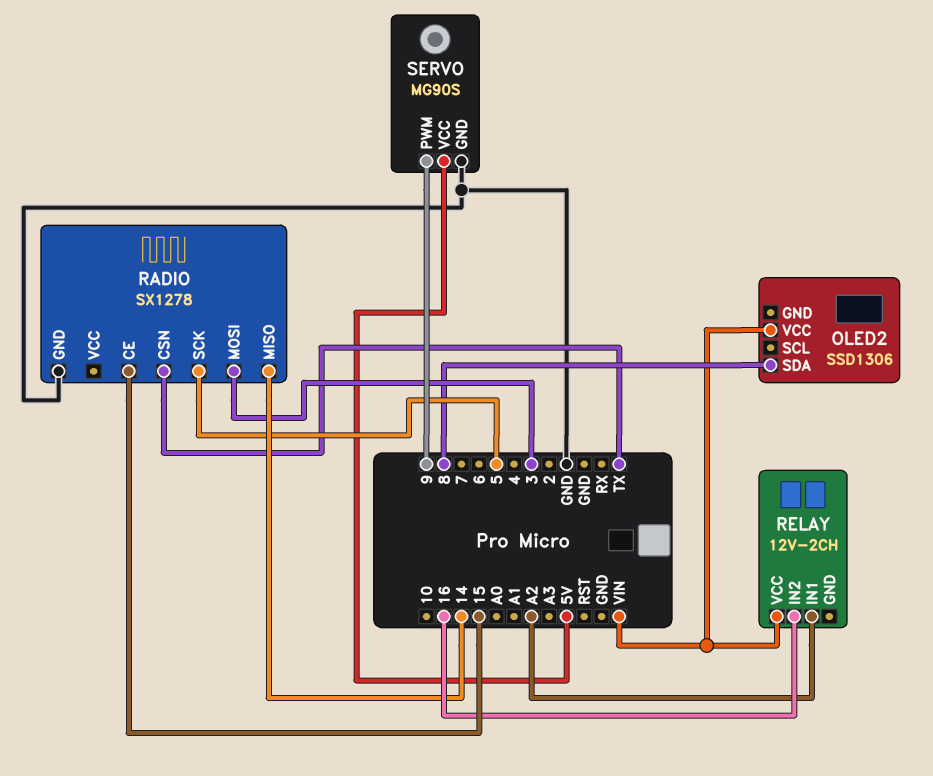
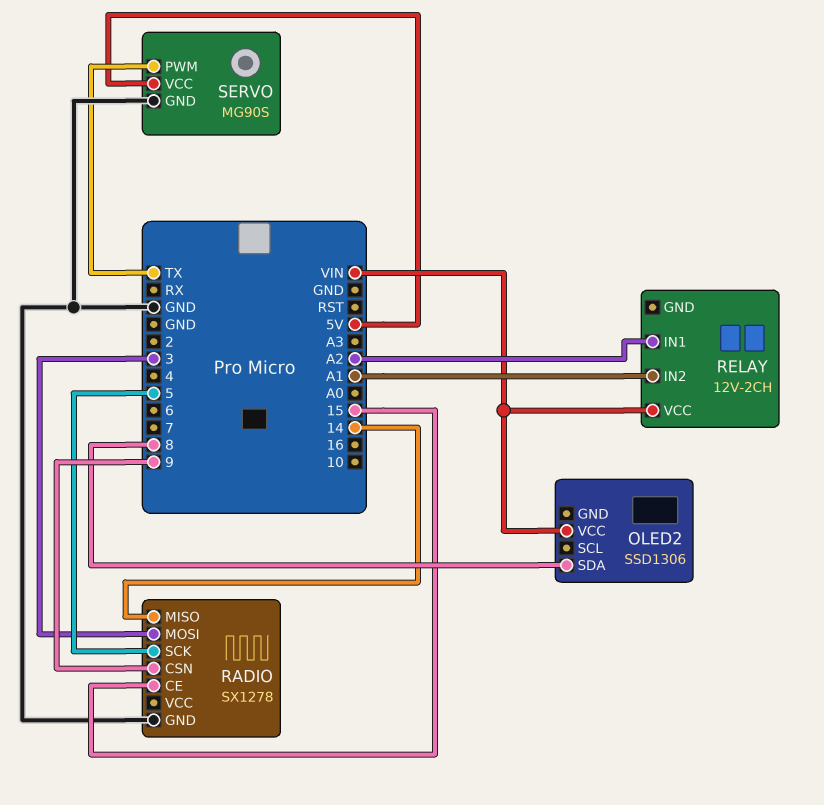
RADIO pin CSN: TX -> 9
RELAY pin IN2: 16 -> A1
SERVO pin PWM: 9 -> TX

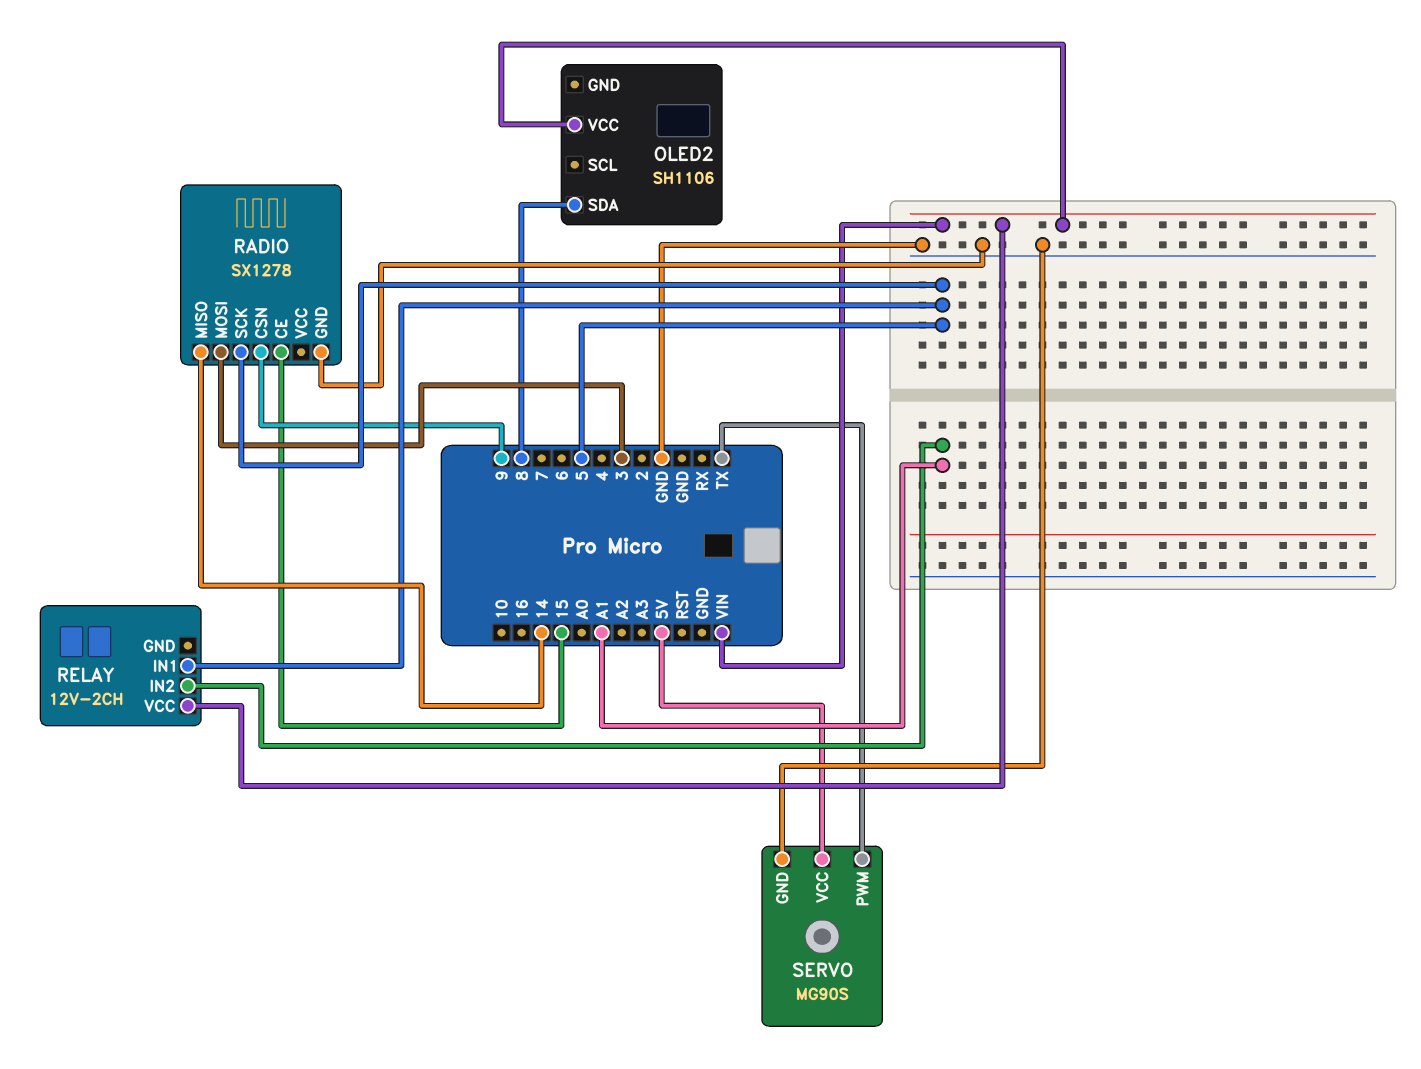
OLED2: SSD1306 -> SH1106
RELAY pin IN1: A2 -> 5

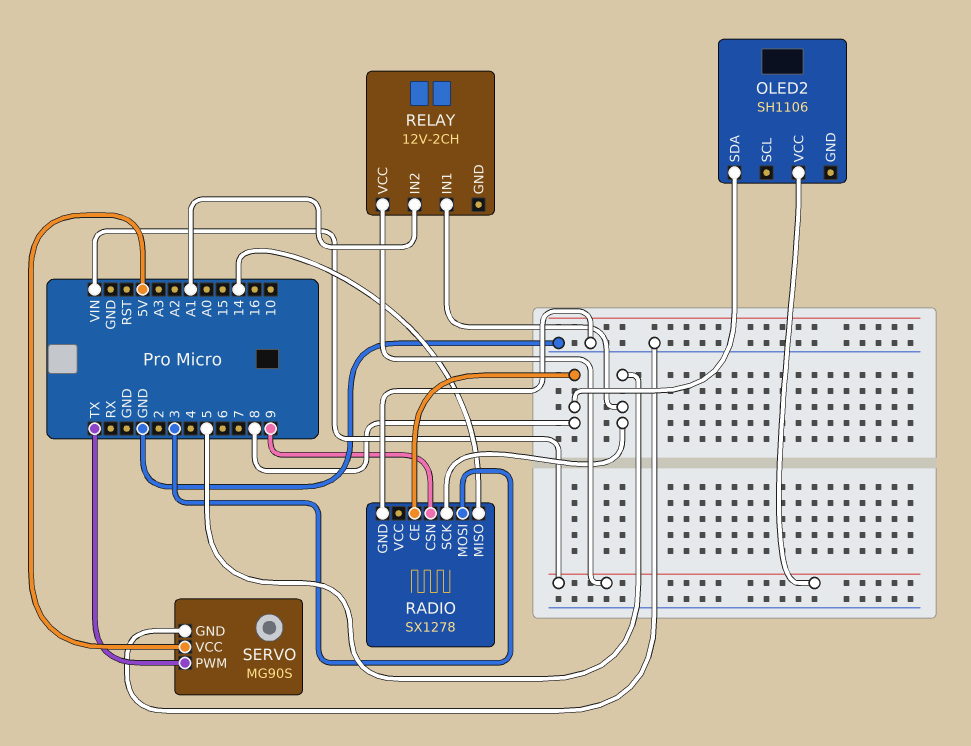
RADIO pin CE: 15 -> 8

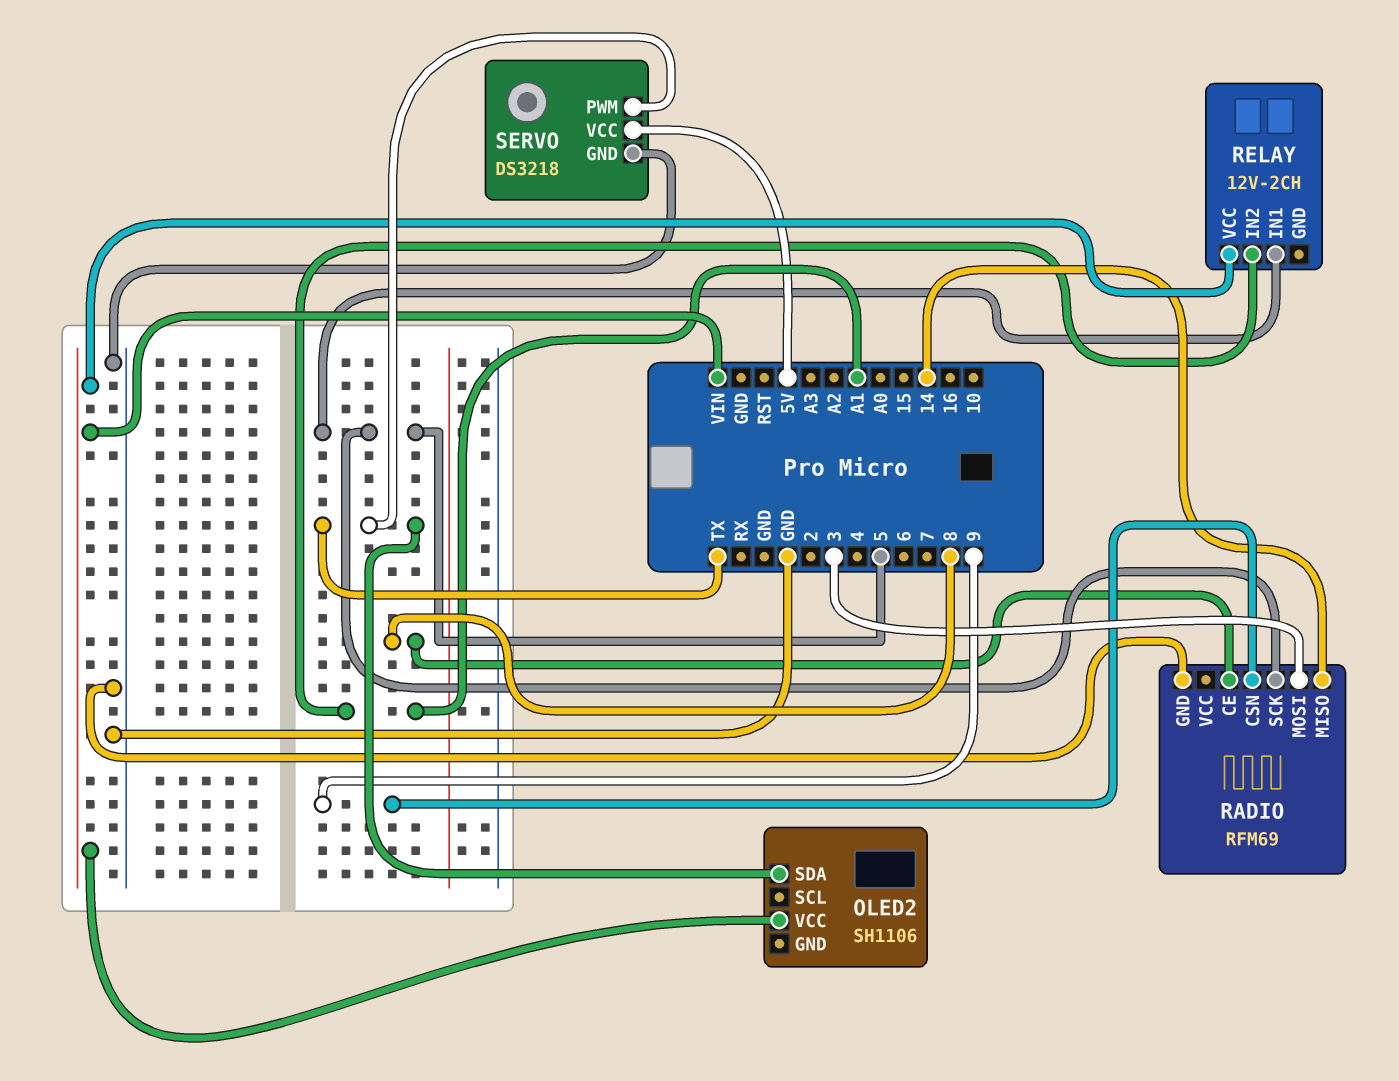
OLED2 pin SDA: 8 -> TX
RADIO: SX1278 -> RFM69
SERVO: MG90S -> DS3218

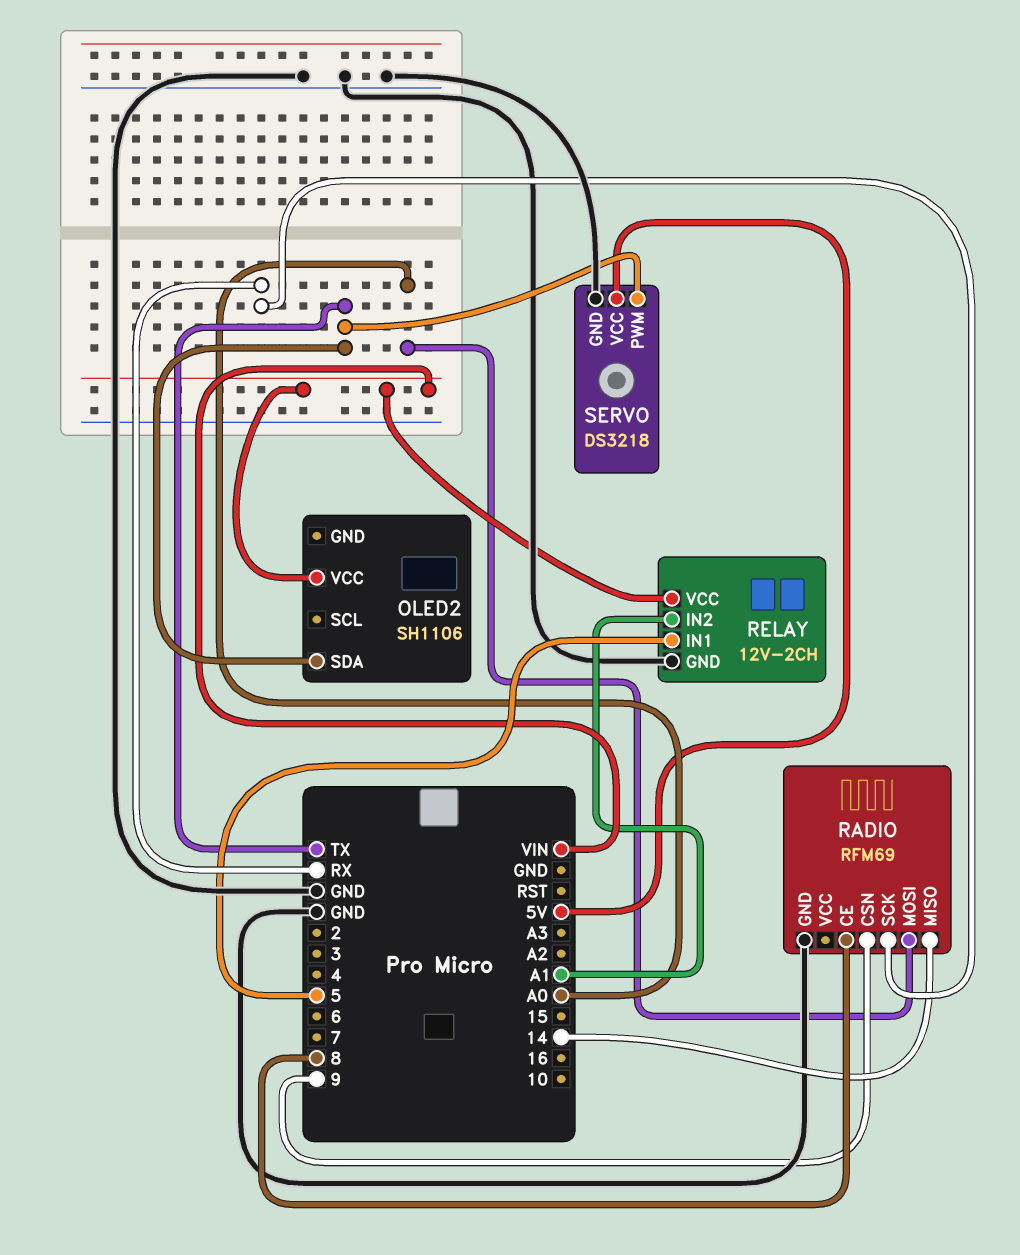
RADIO pin MOSI: 3 -> A0
RADIO pin SCK: 5 -> RX
RELAY pin GND: none -> GND

